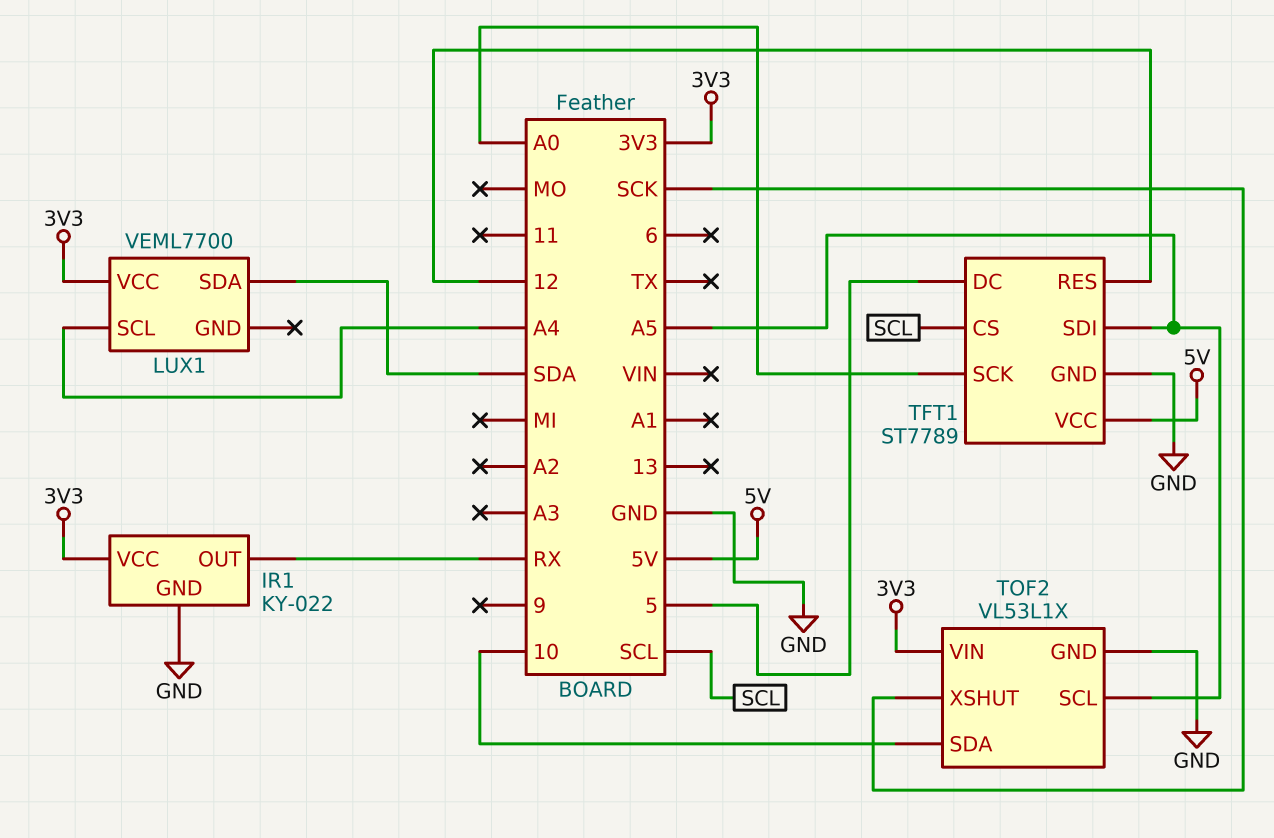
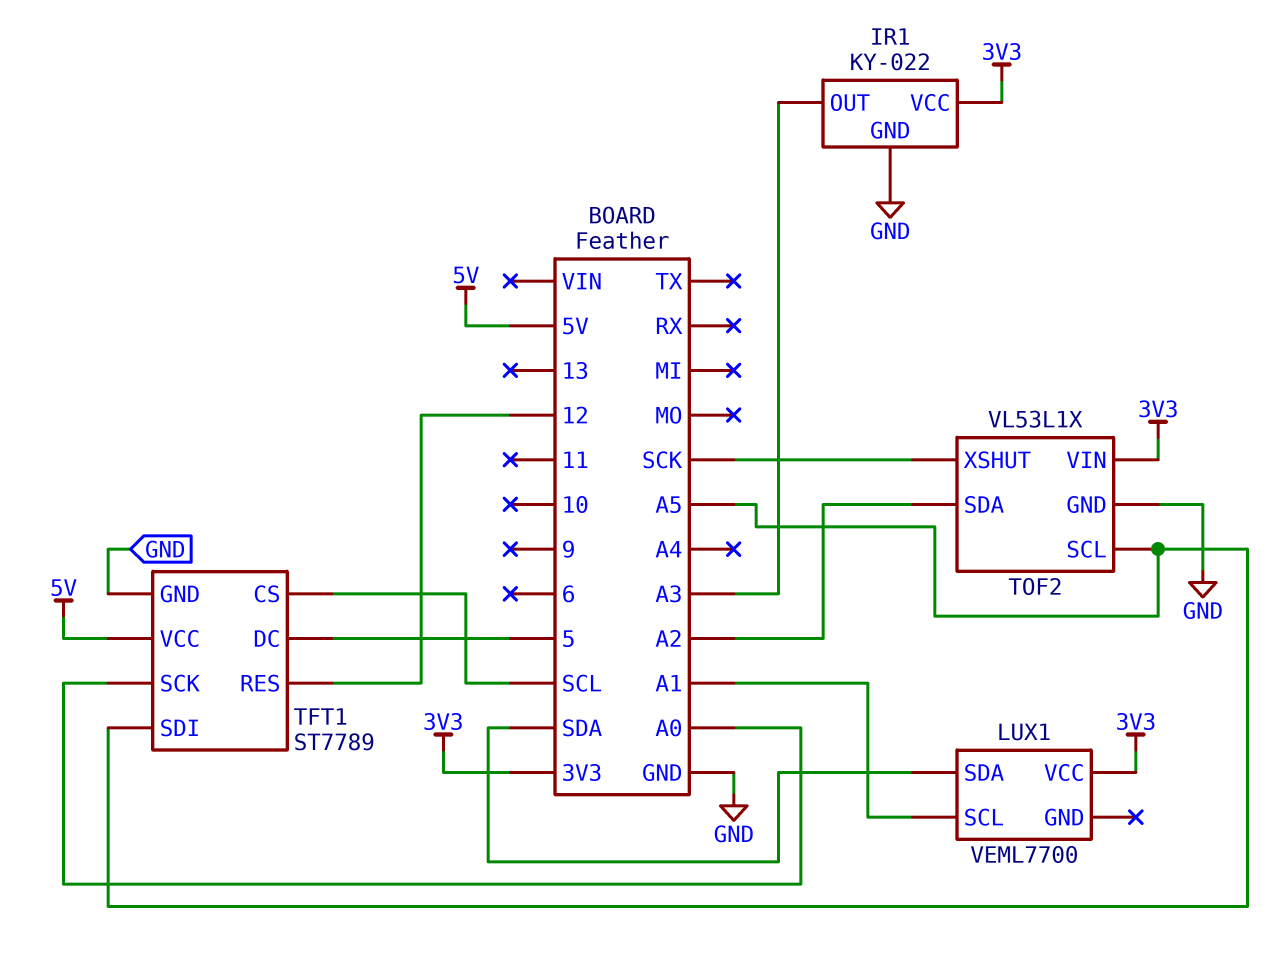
IR1 pin OUT: RX -> A3
LUX1 pin SCL: A4 -> A1
TOF2 pin SDA: 10 -> A2

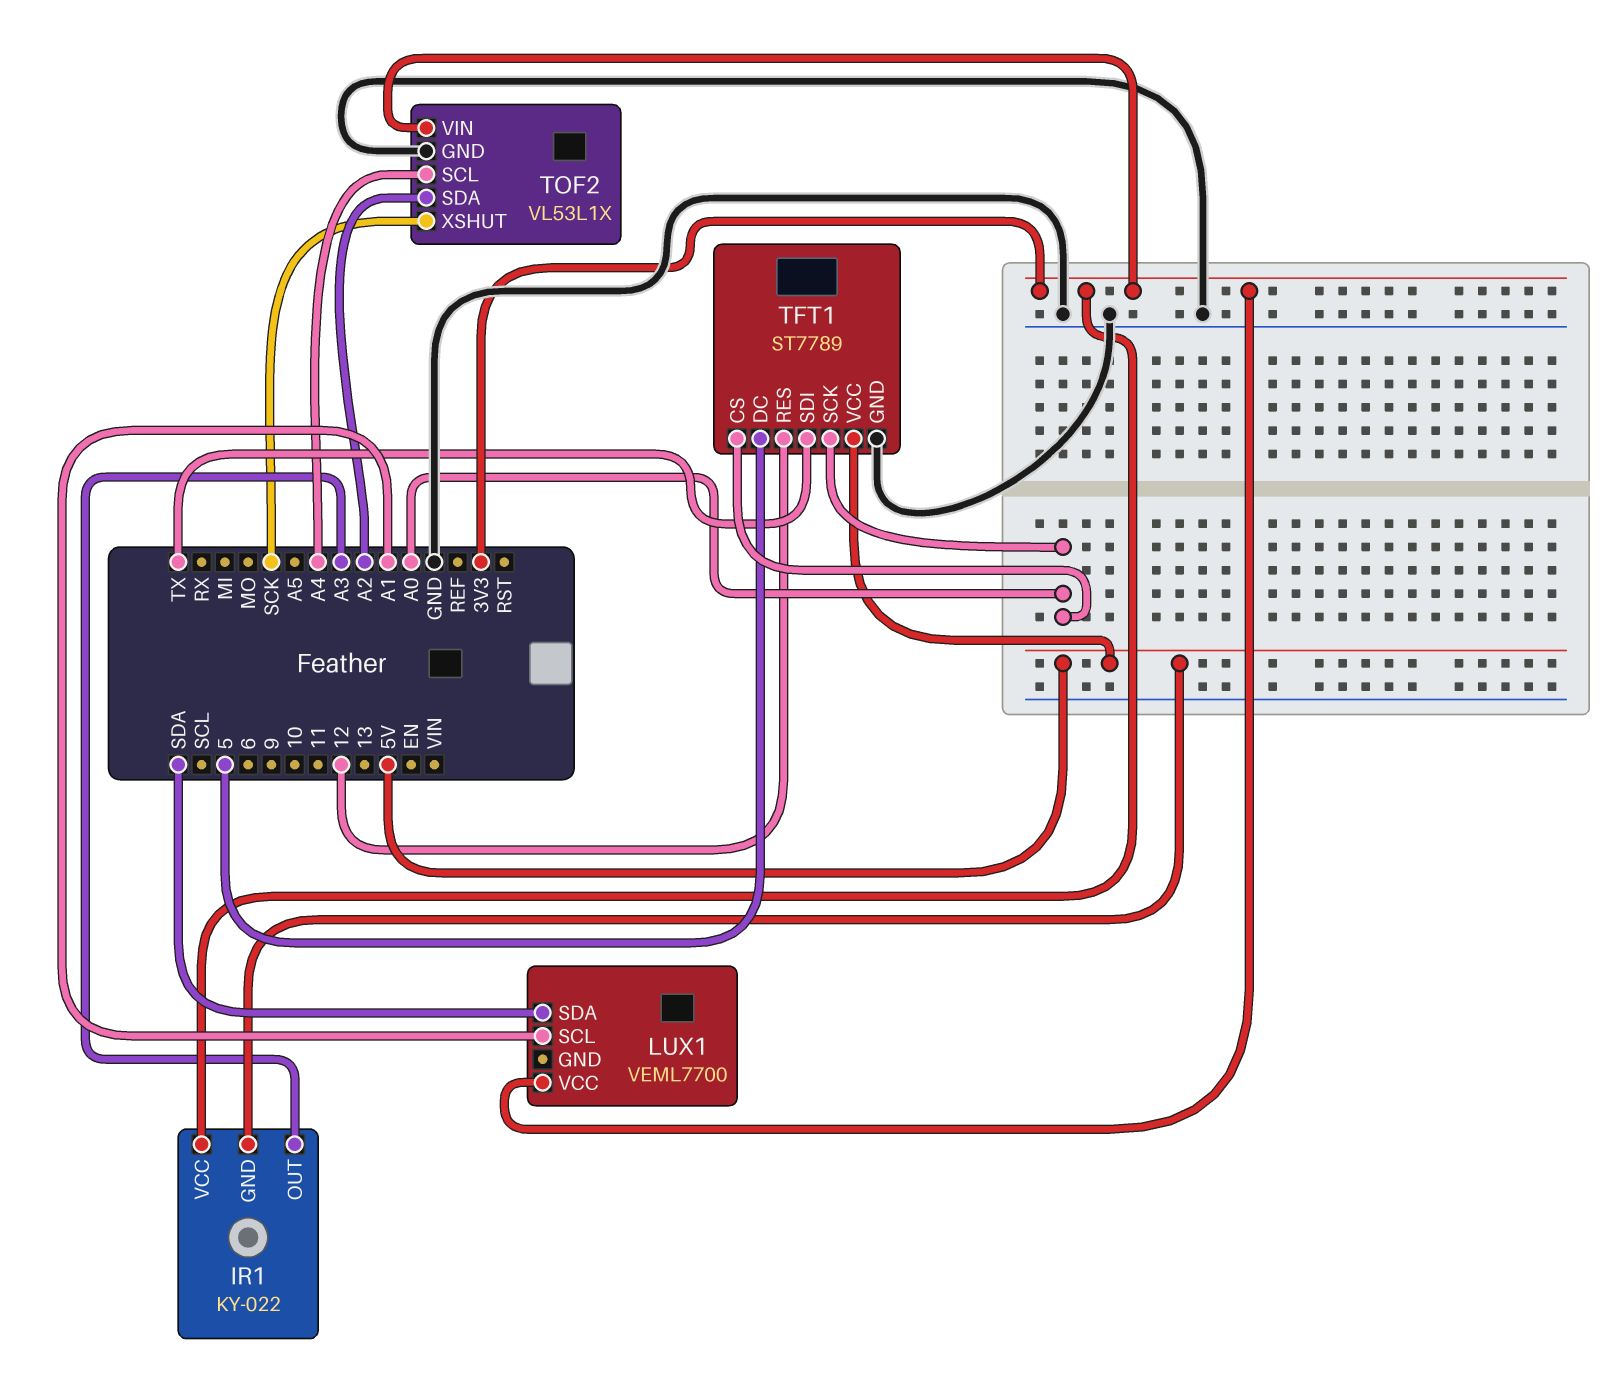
IR1 pin GND: GND -> 5V
TFT1 pin CS: SCL -> A0
TFT1 pin SDI: A5 -> TX
TOF2 pin SCL: A5 -> A4

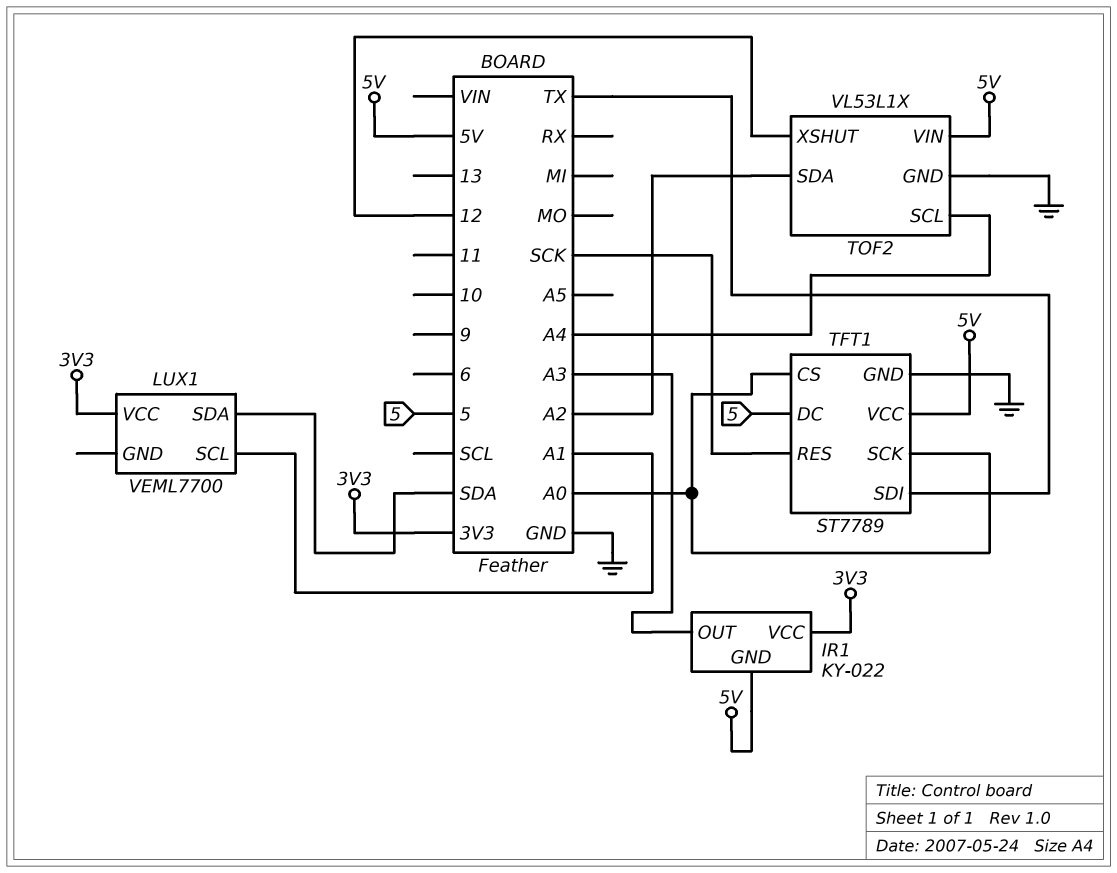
TFT1 pin RES: 12 -> SCK
TOF2 pin VIN: 3V3 -> 5V
TOF2 pin XSHUT: SCK -> 12

